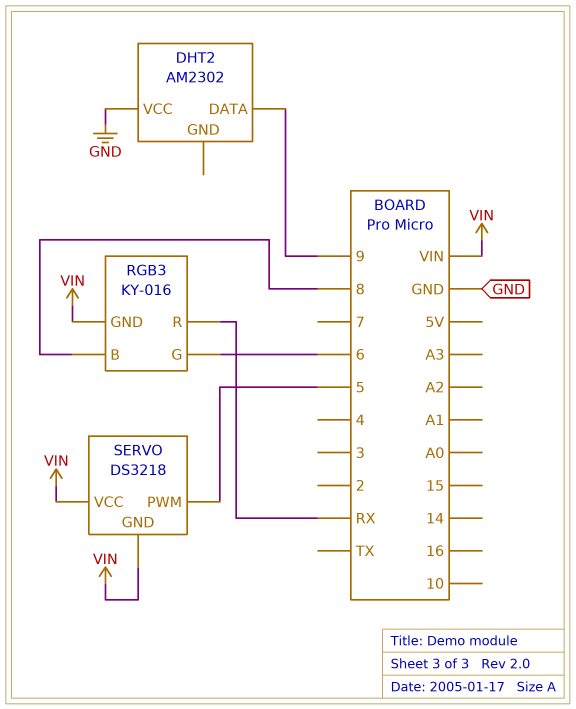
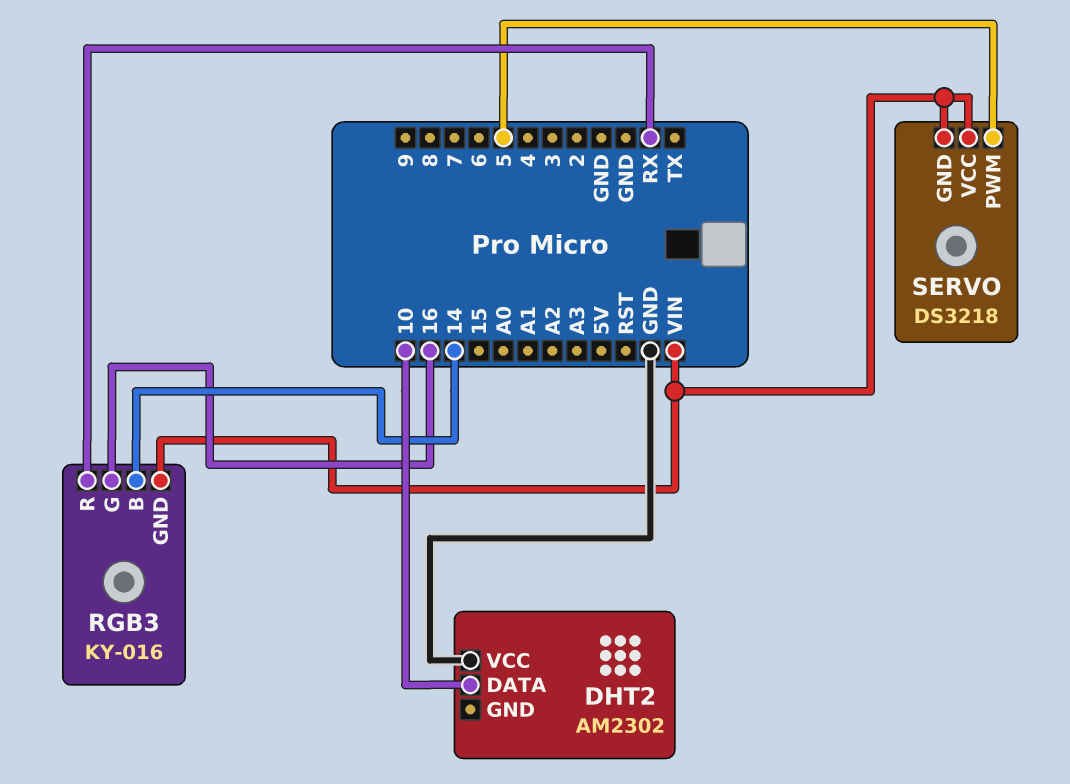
DHT2 pin DATA: 9 -> 10
RGB3 pin B: 8 -> 14
RGB3 pin G: 6 -> 16

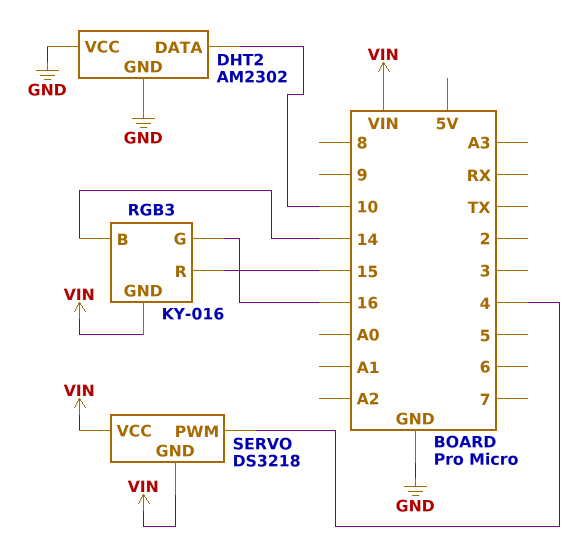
DHT2 pin GND: none -> GND
RGB3 pin R: RX -> 15
SERVO pin PWM: 5 -> 4

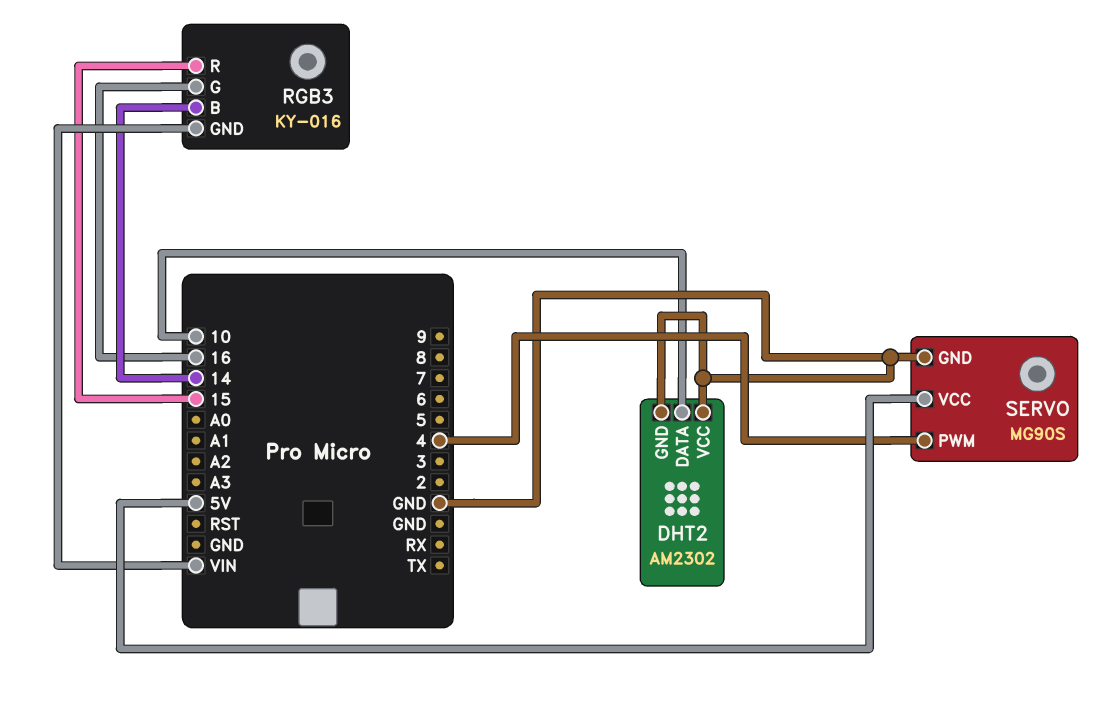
SERVO: DS3218 -> MG90S
SERVO pin GND: VIN -> GND
SERVO pin VCC: VIN -> 5V

